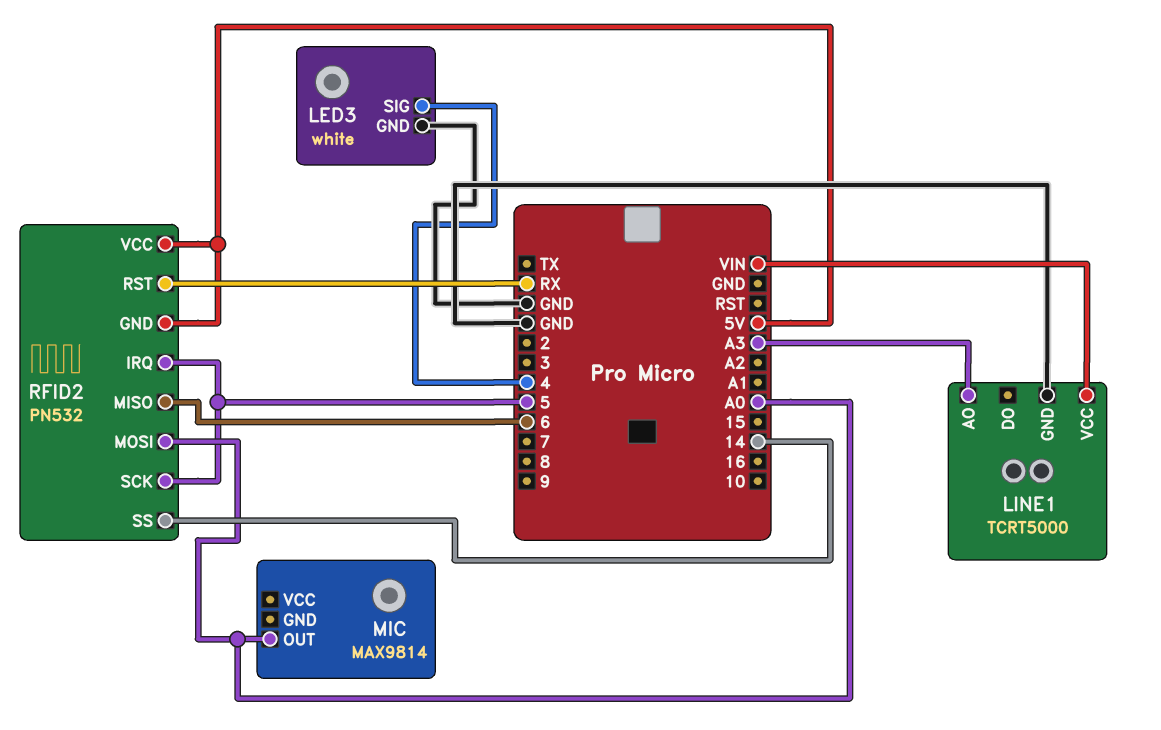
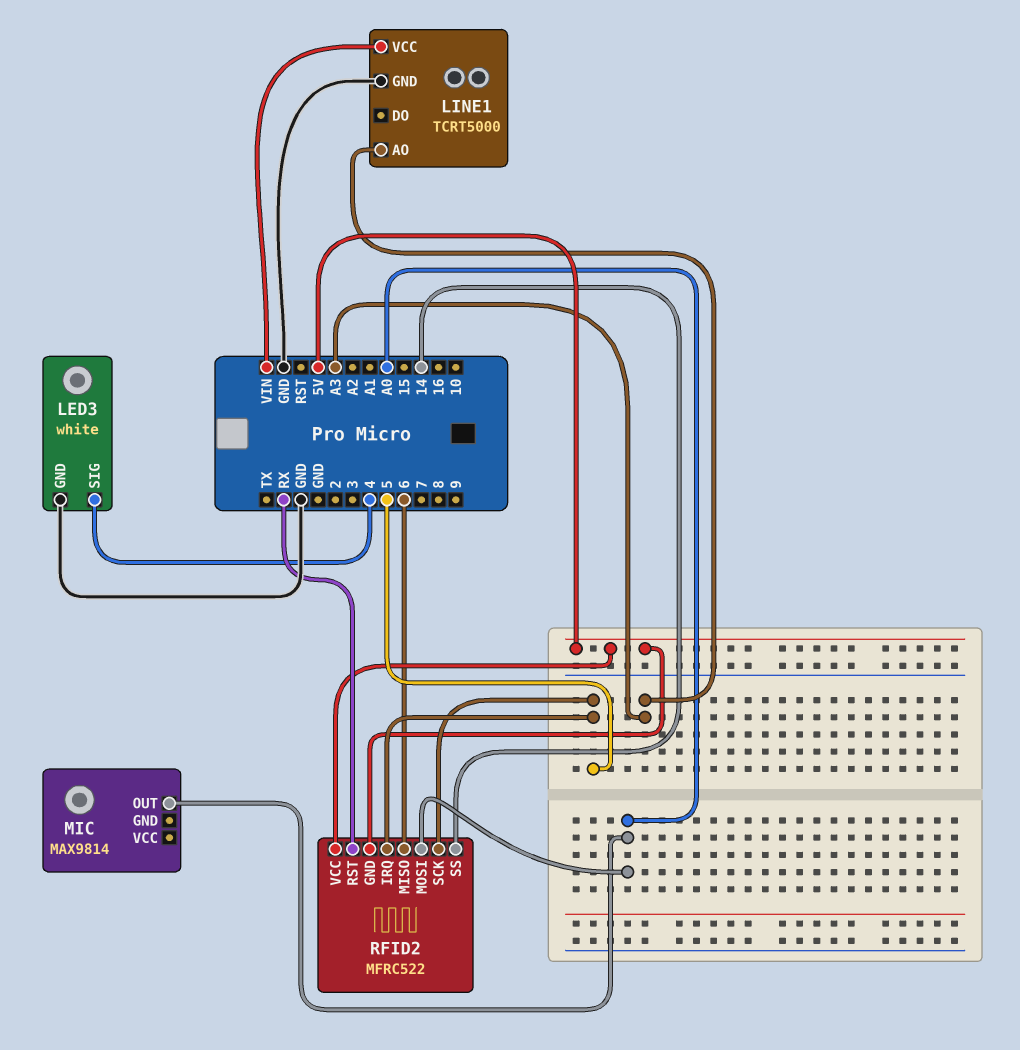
RFID2: PN532 -> MFRC522

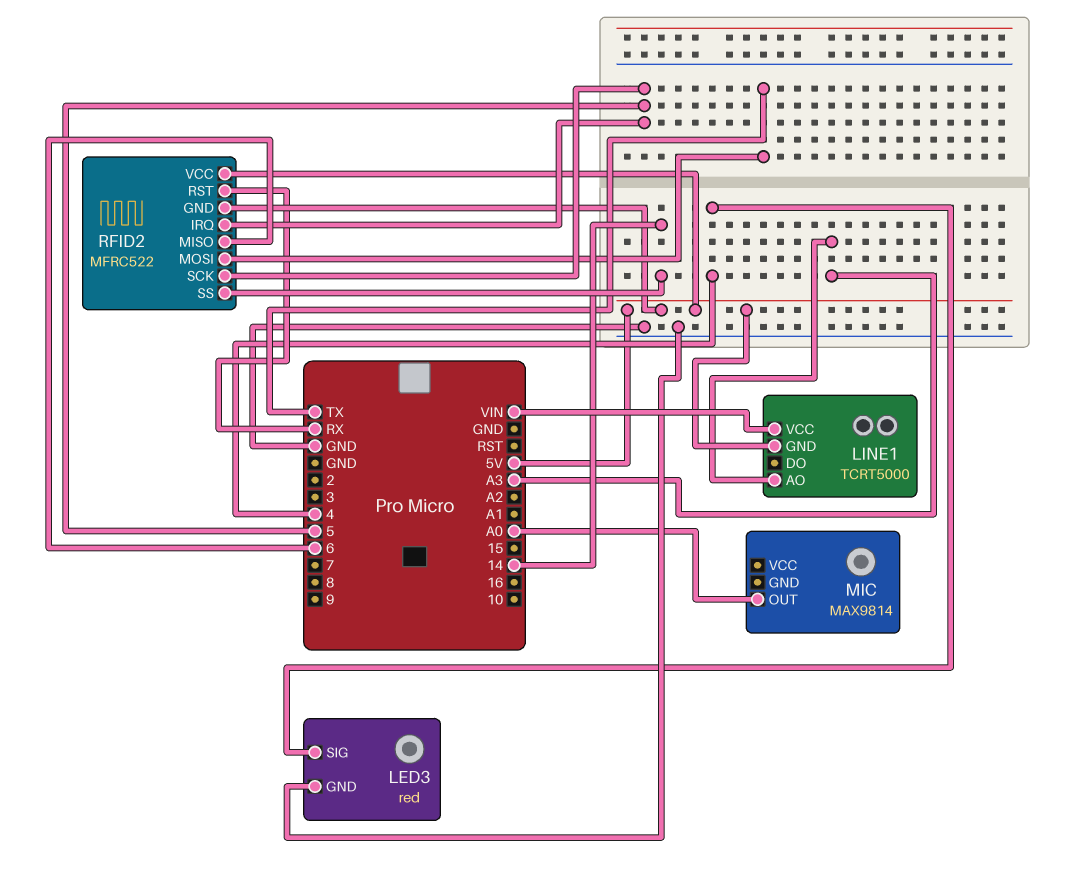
LED3: white -> red
LINE1 pin GND: GND -> 5V
RFID2 pin MOSI: A0 -> TX

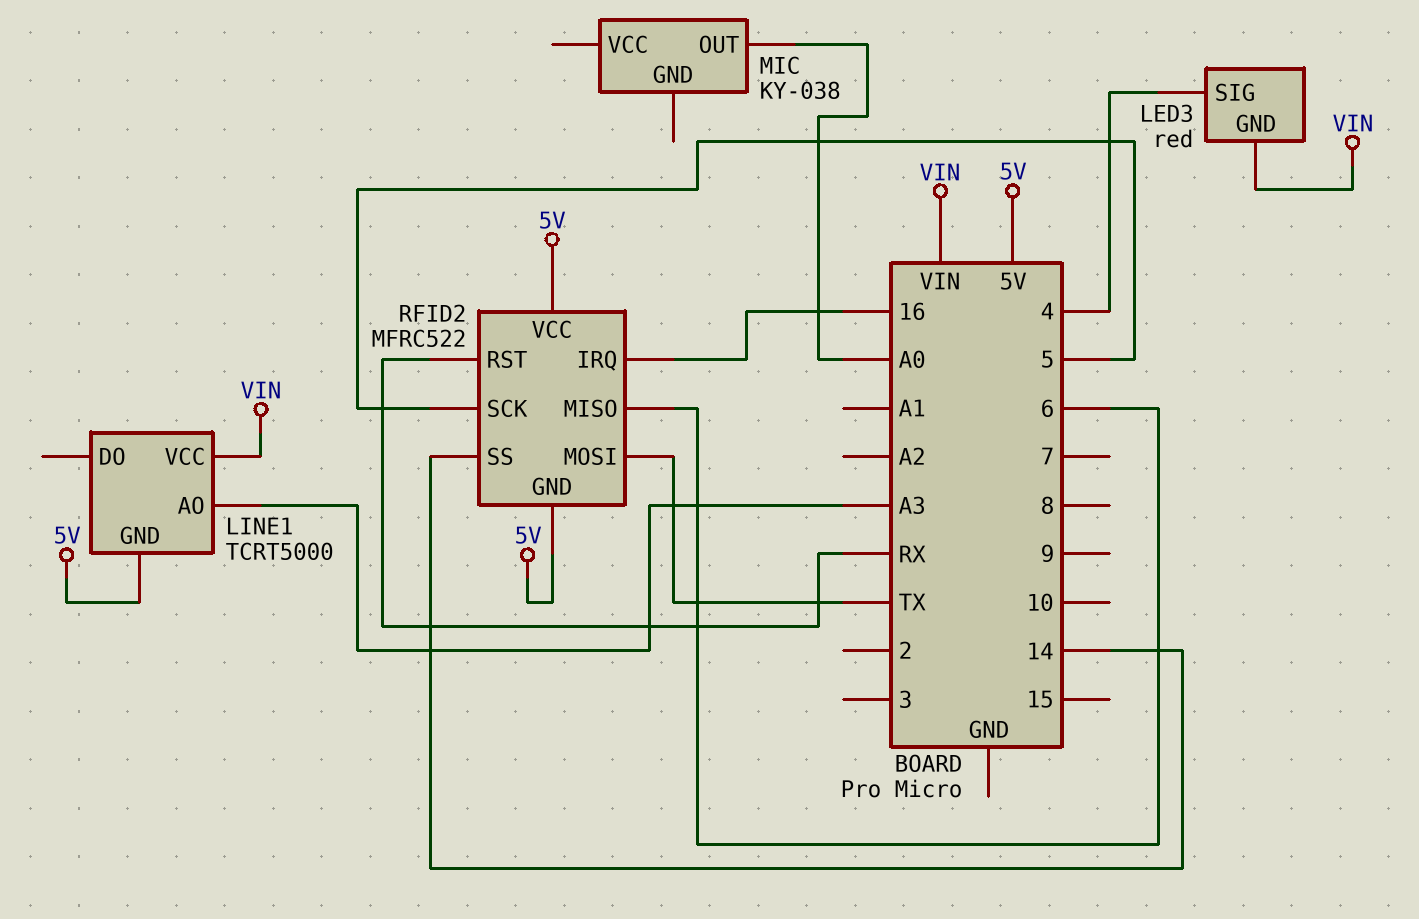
LED3 pin GND: GND -> VIN
MIC: MAX9814 -> KY-038
RFID2 pin IRQ: 5 -> 16

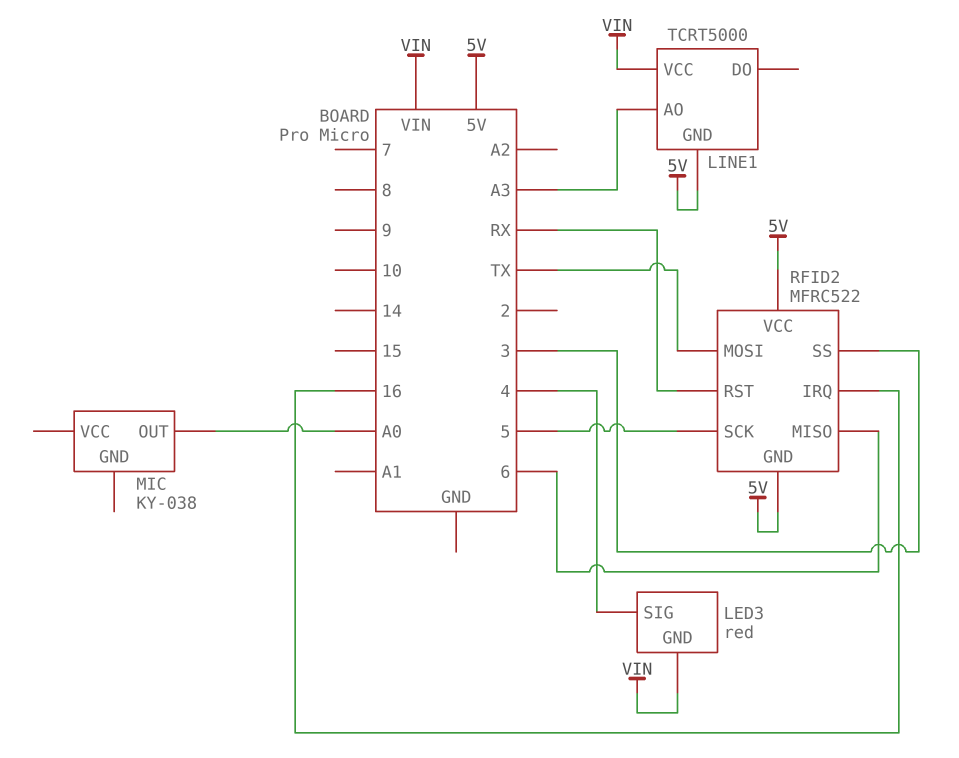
RFID2 pin SS: 14 -> 3

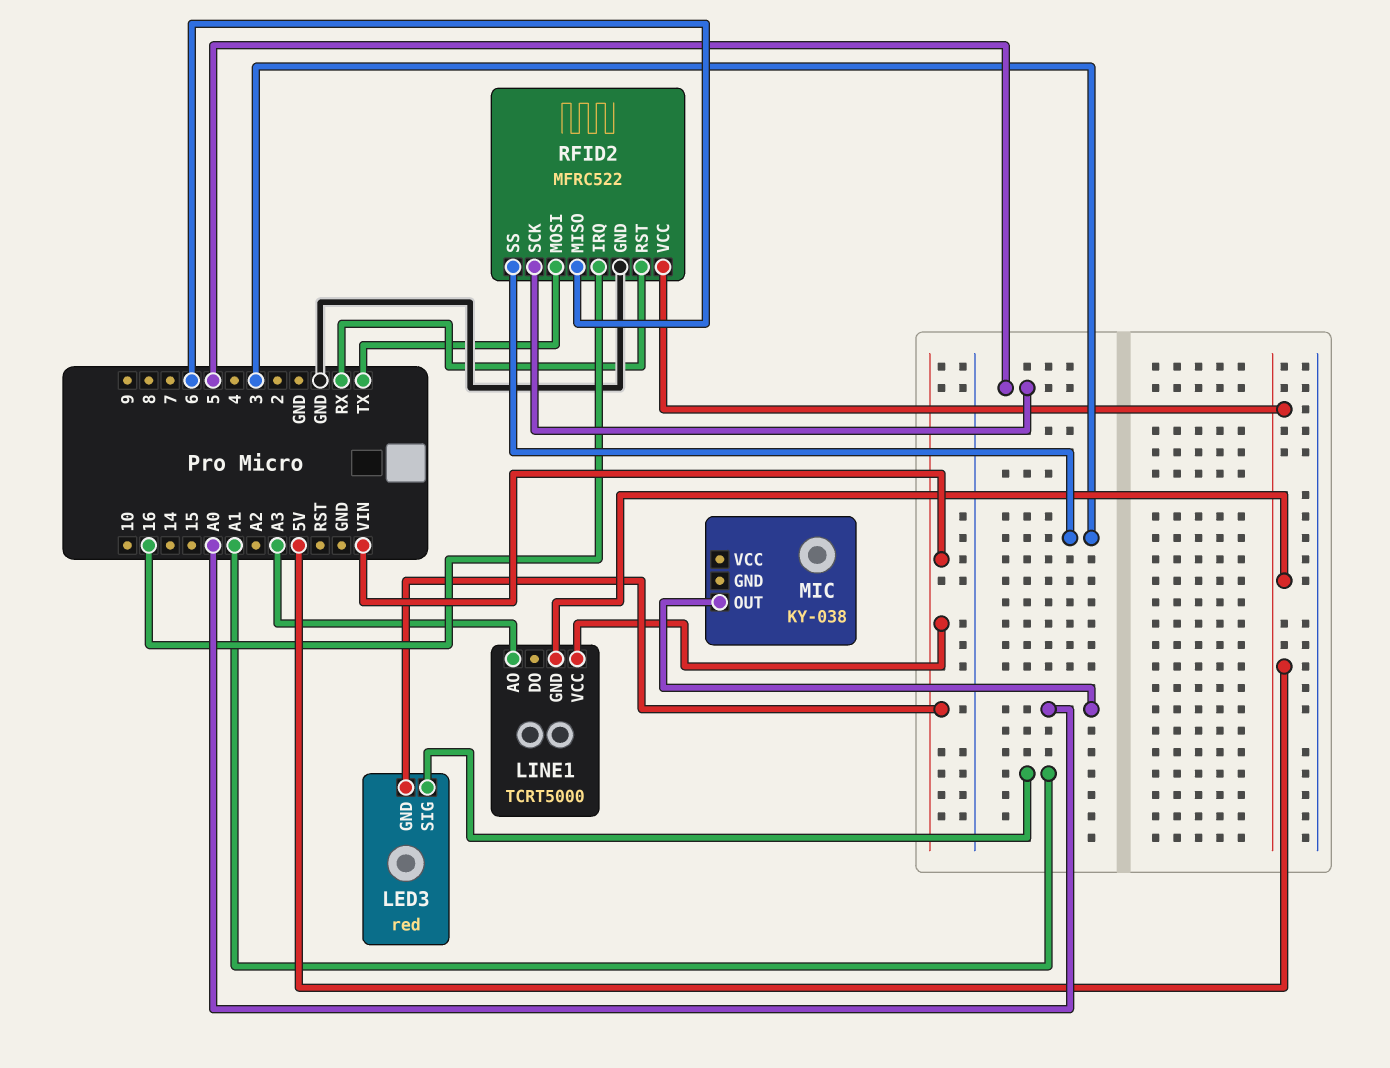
LED3 pin SIG: 4 -> A1
RFID2 pin GND: 5V -> GND

